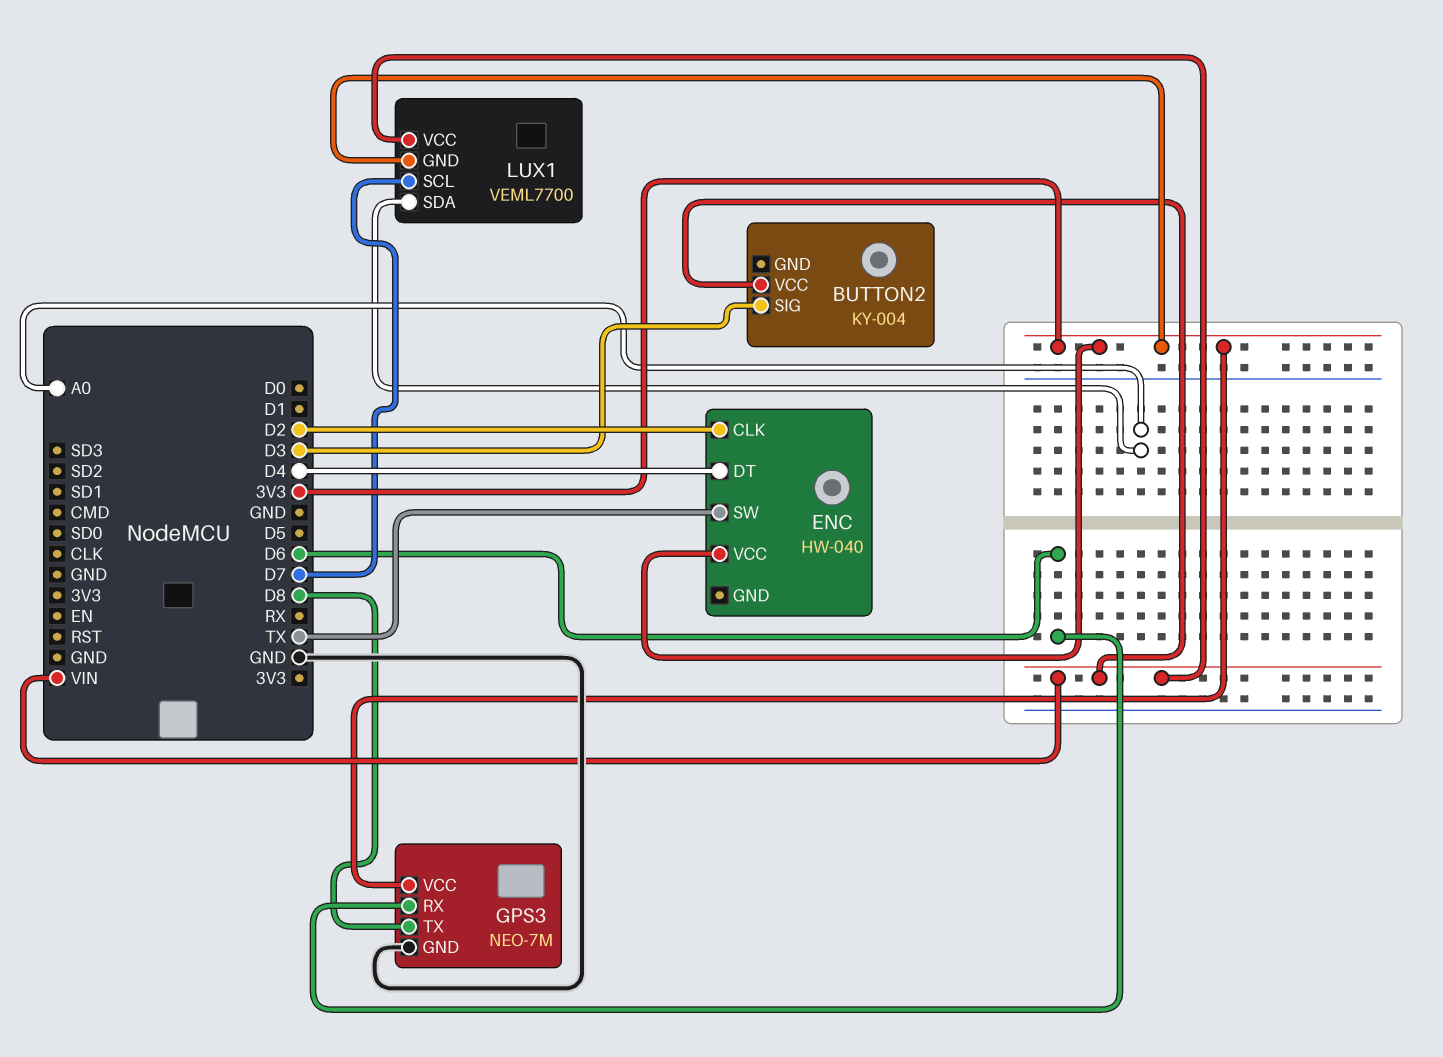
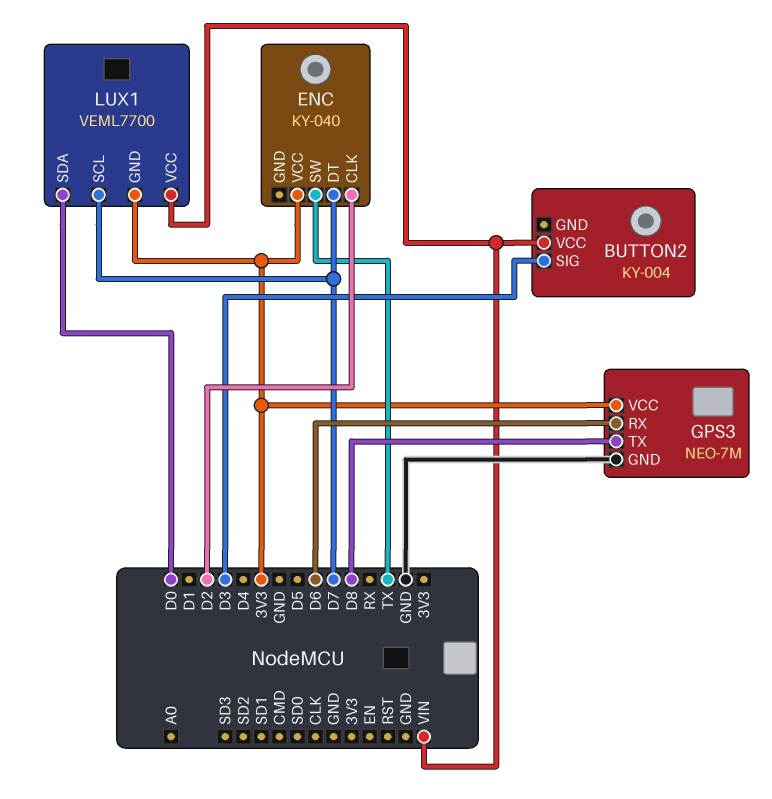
ENC: HW-040 -> KY-040
ENC pin DT: D4 -> D7
LUX1 pin SDA: A0 -> D0

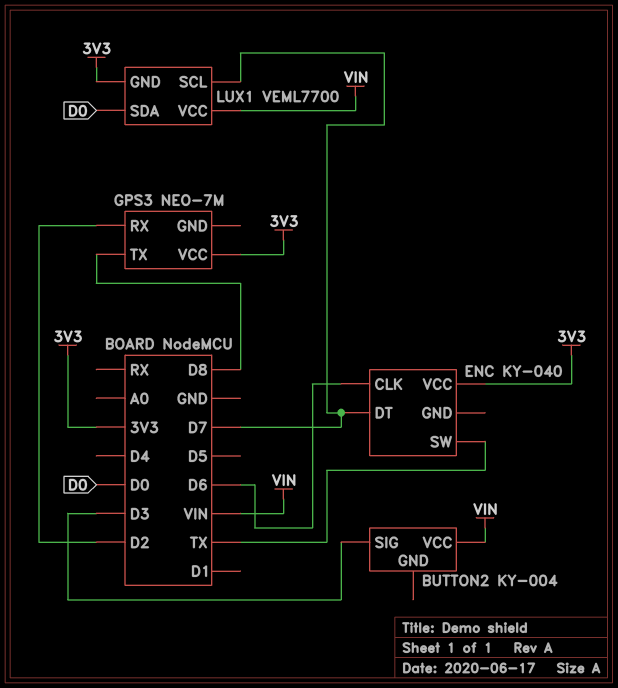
ENC pin CLK: D2 -> D6
GPS3 pin GND: GND -> none
GPS3 pin RX: D6 -> D2

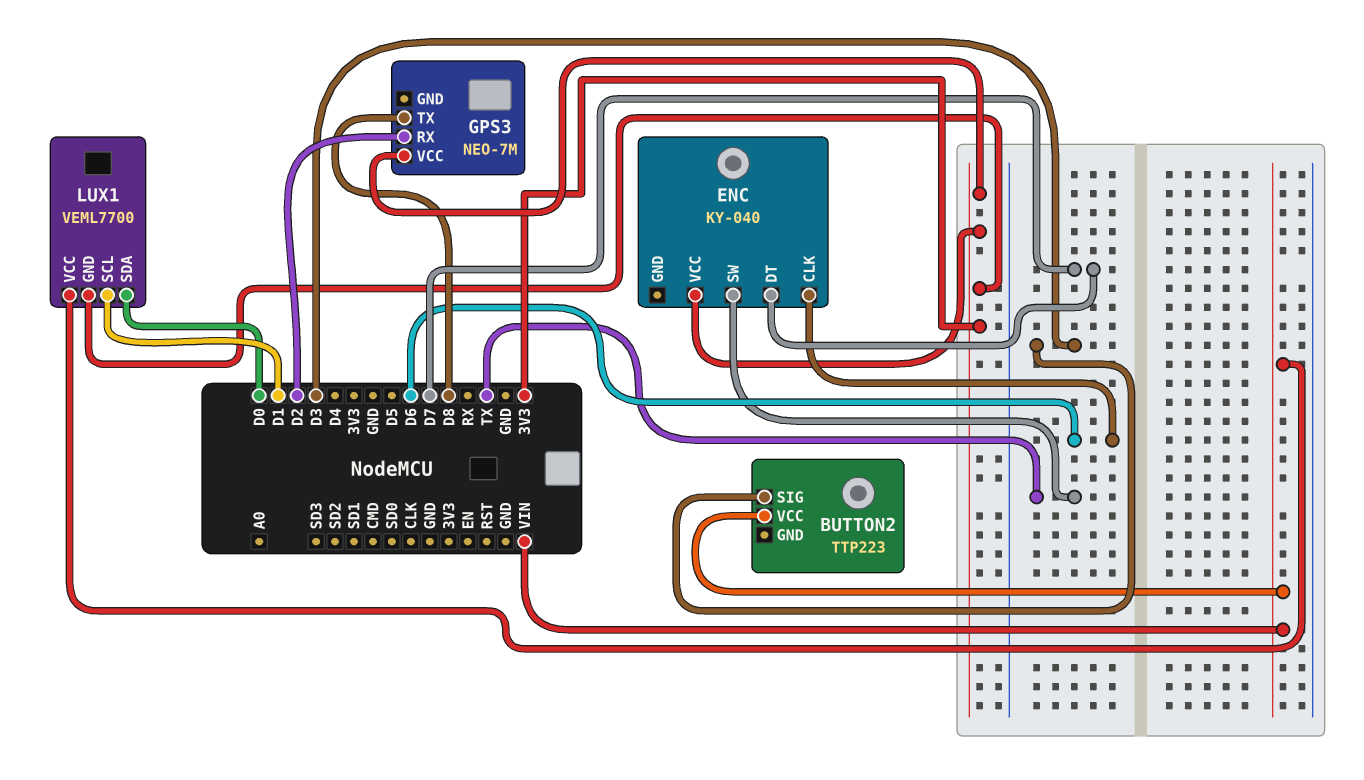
BUTTON2: KY-004 -> TTP223
LUX1 pin SCL: D7 -> D1

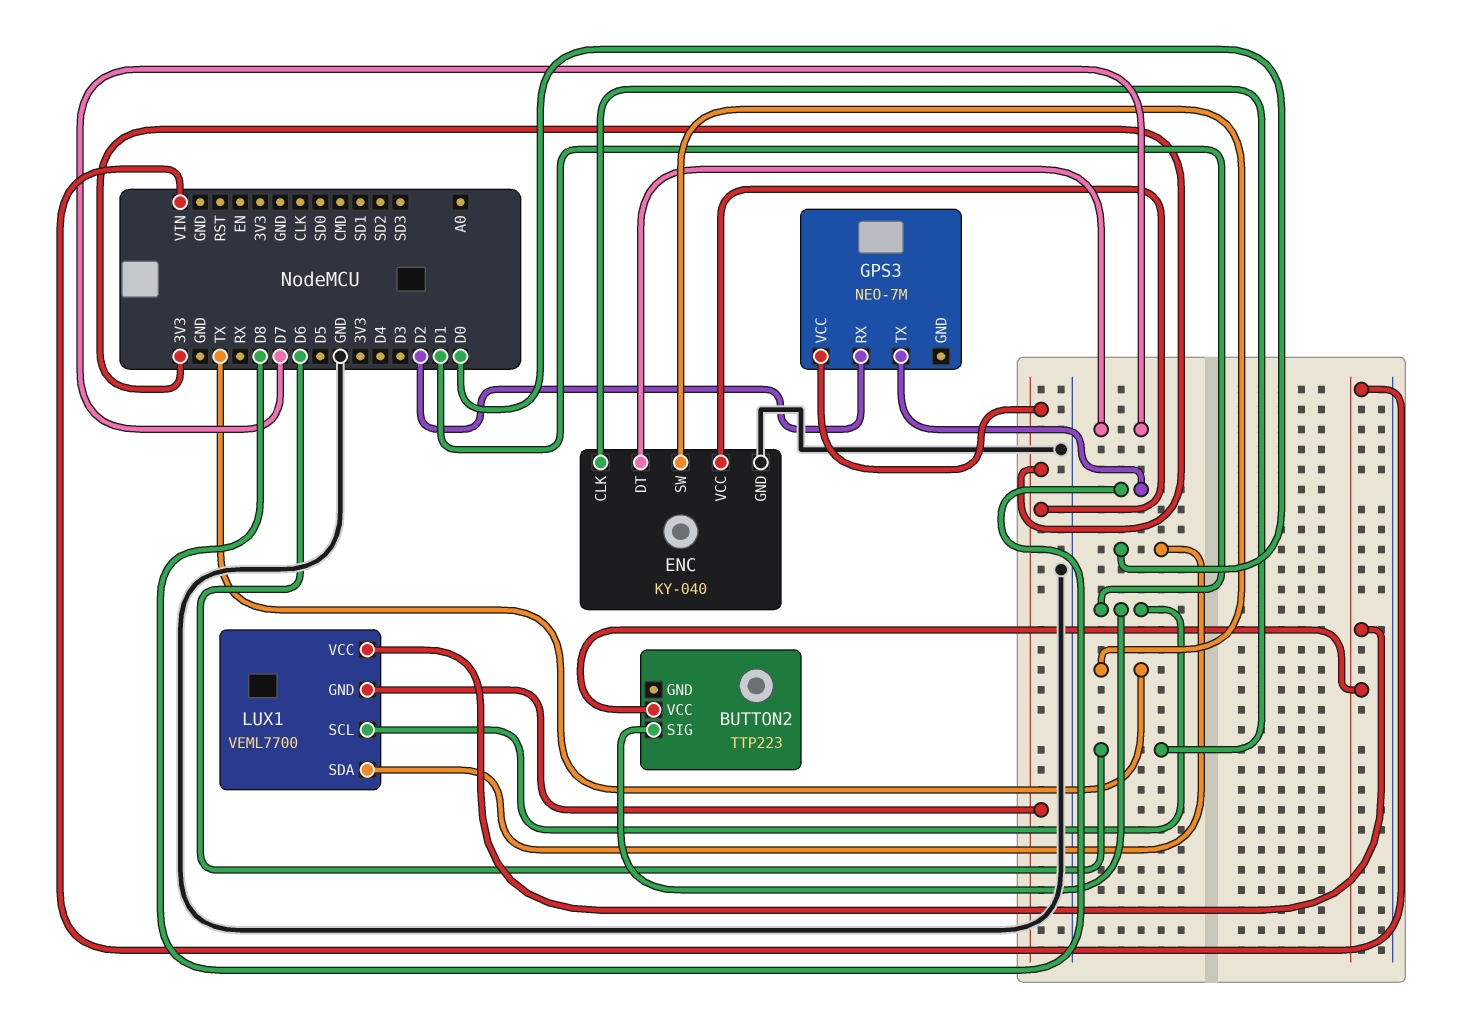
BUTTON2 pin SIG: D3 -> D1
ENC pin GND: none -> GND

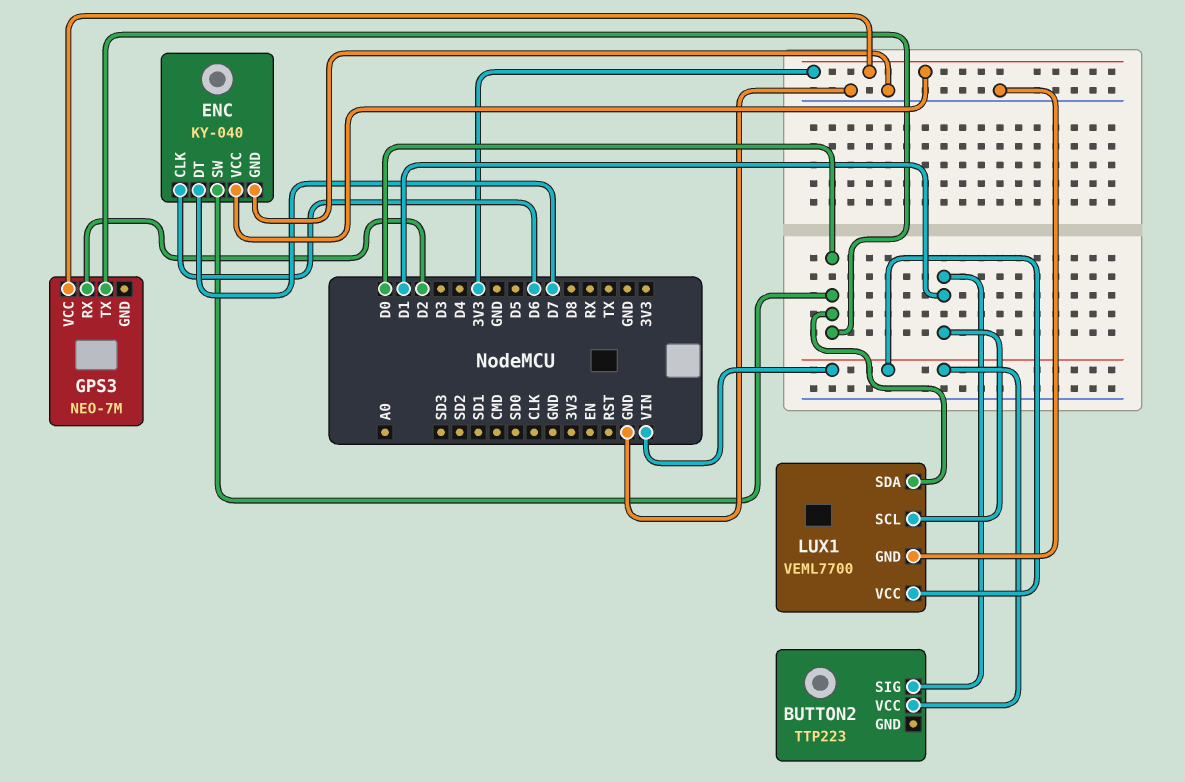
ENC pin SW: TX -> D0
GPS3 pin TX: D8 -> D0
LUX1 pin GND: 3V3 -> GND

